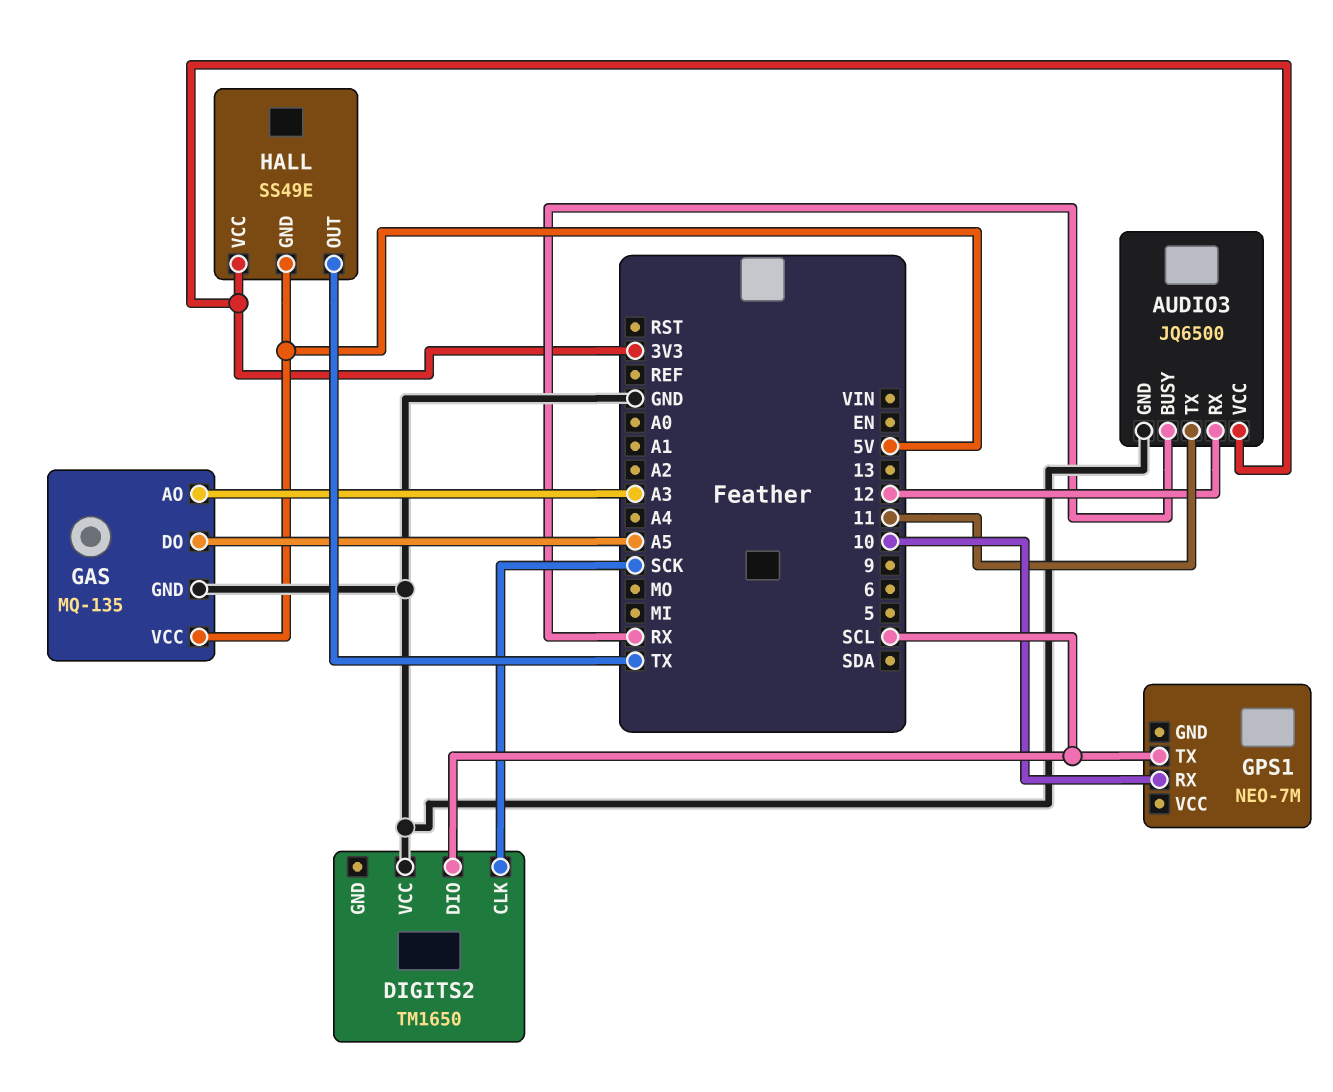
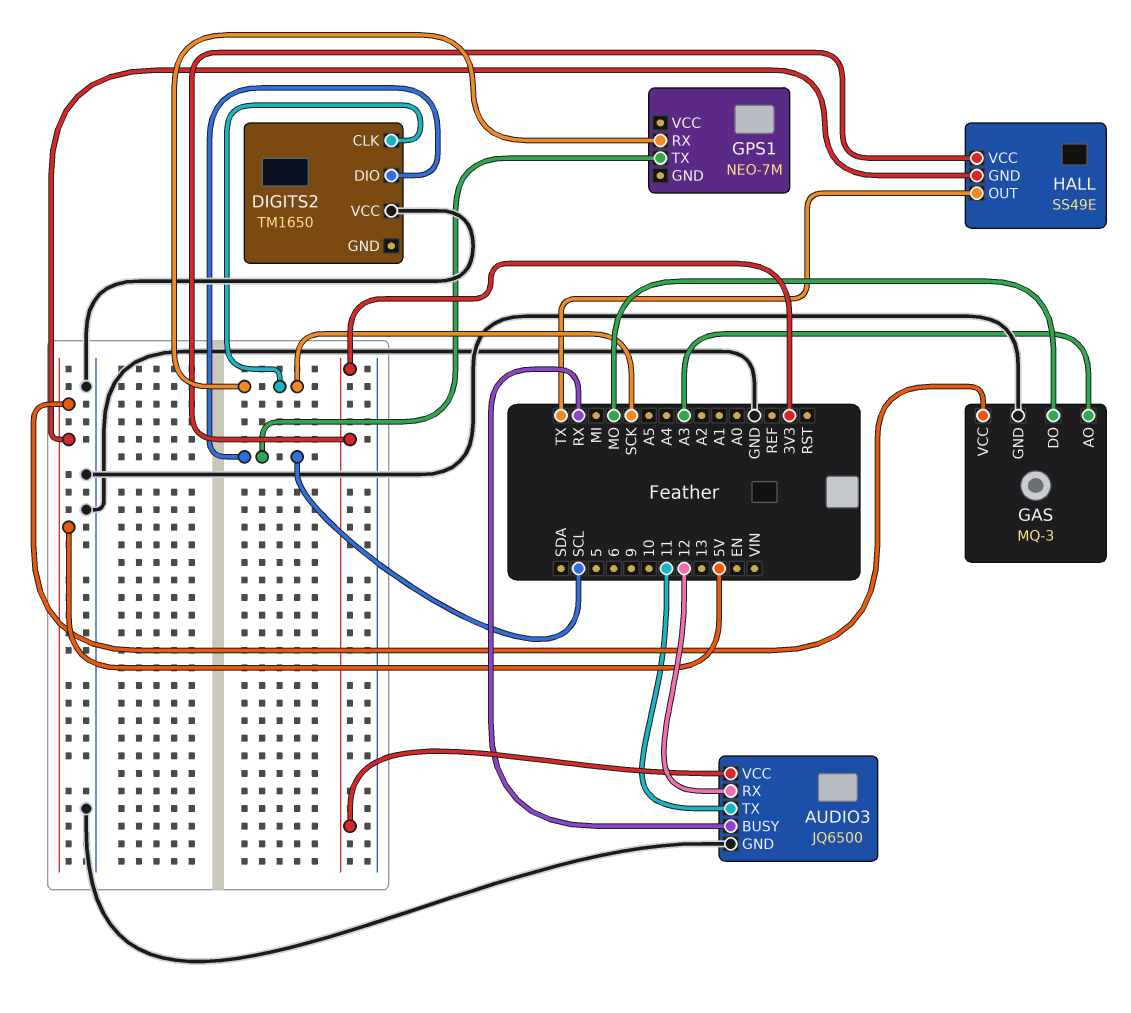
GAS: MQ-135 -> MQ-3
GAS pin DO: A5 -> MO
GPS1 pin RX: 10 -> SCK

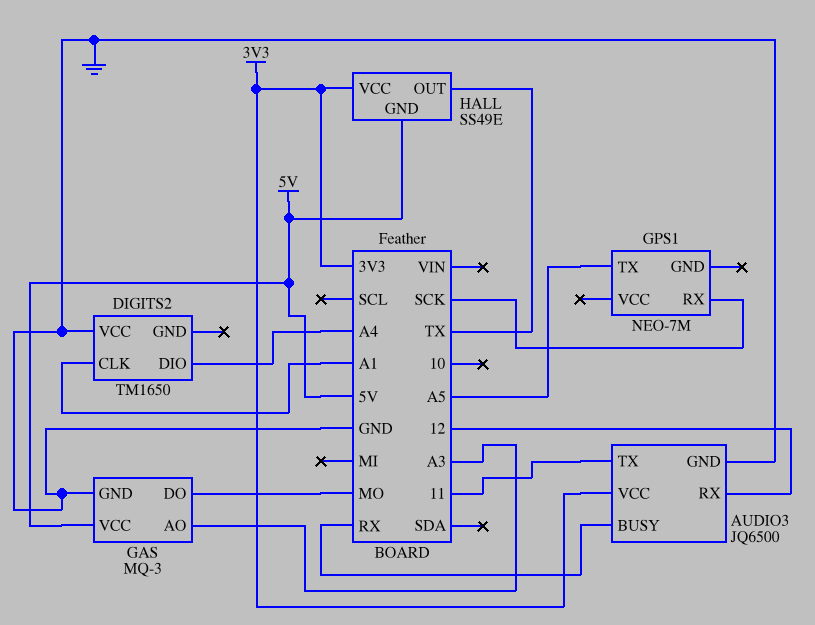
DIGITS2 pin CLK: SCK -> A1
DIGITS2 pin DIO: SCL -> A4
GPS1 pin TX: SCL -> A5

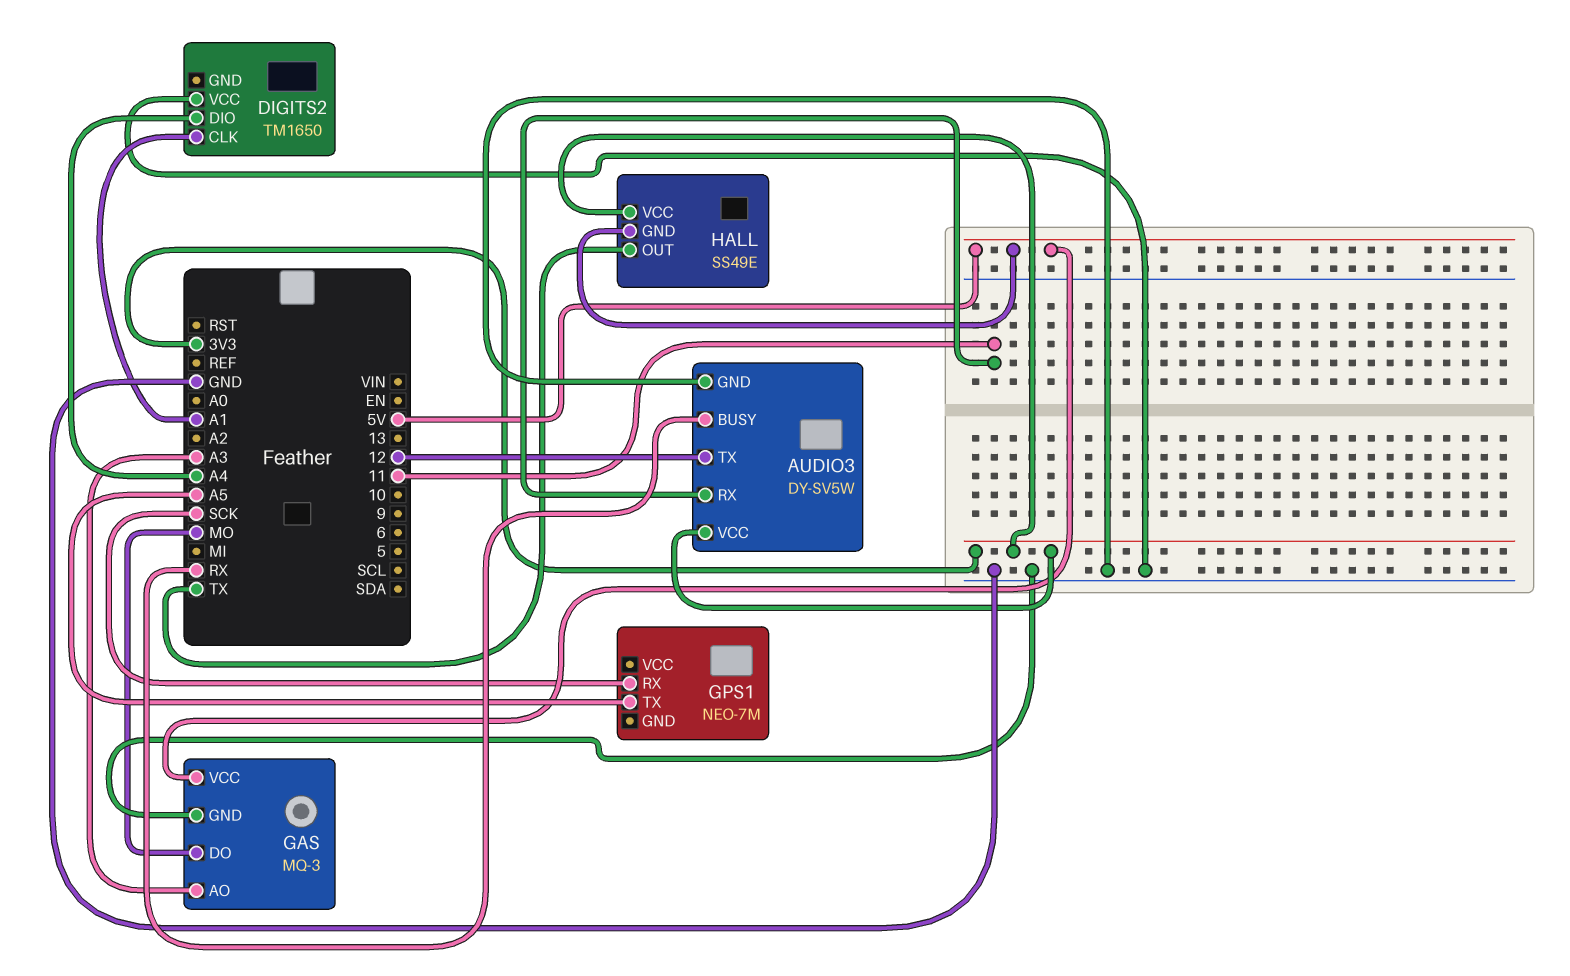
AUDIO3: JQ6500 -> DY-SV5W
AUDIO3 pin RX: 12 -> 11
AUDIO3 pin TX: 11 -> 12

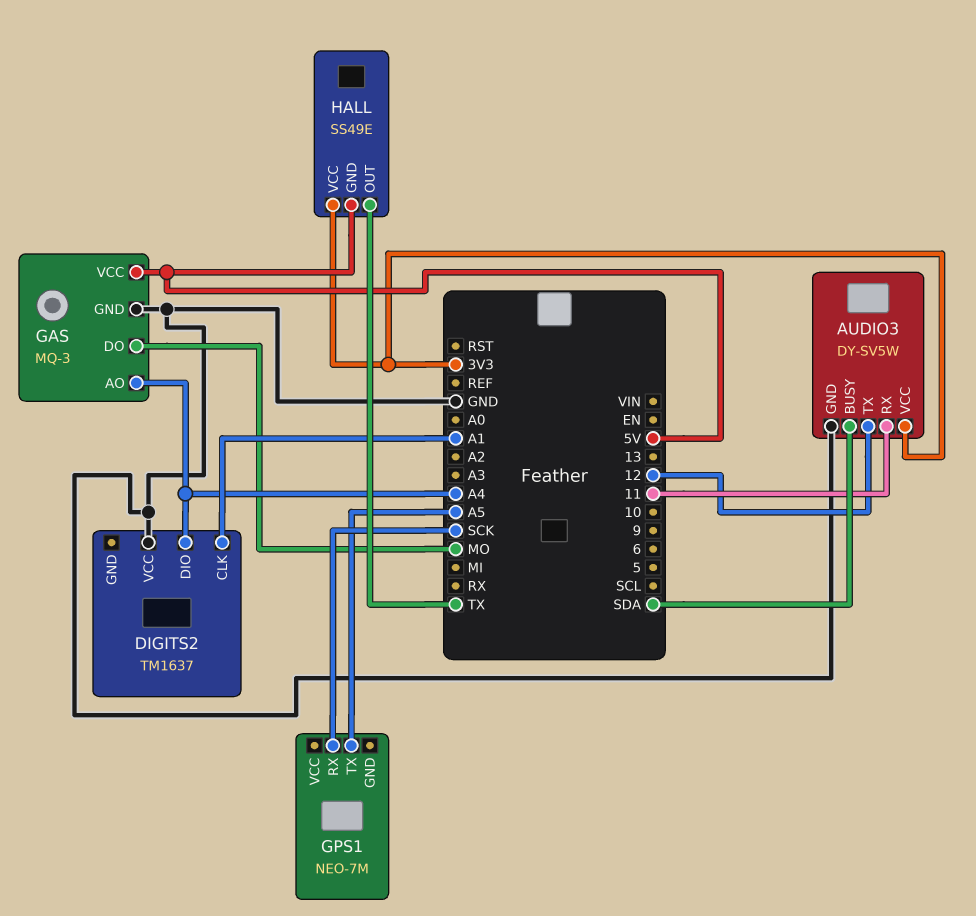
AUDIO3 pin BUSY: RX -> SDA
DIGITS2: TM1650 -> TM1637
GAS pin AO: A3 -> A4

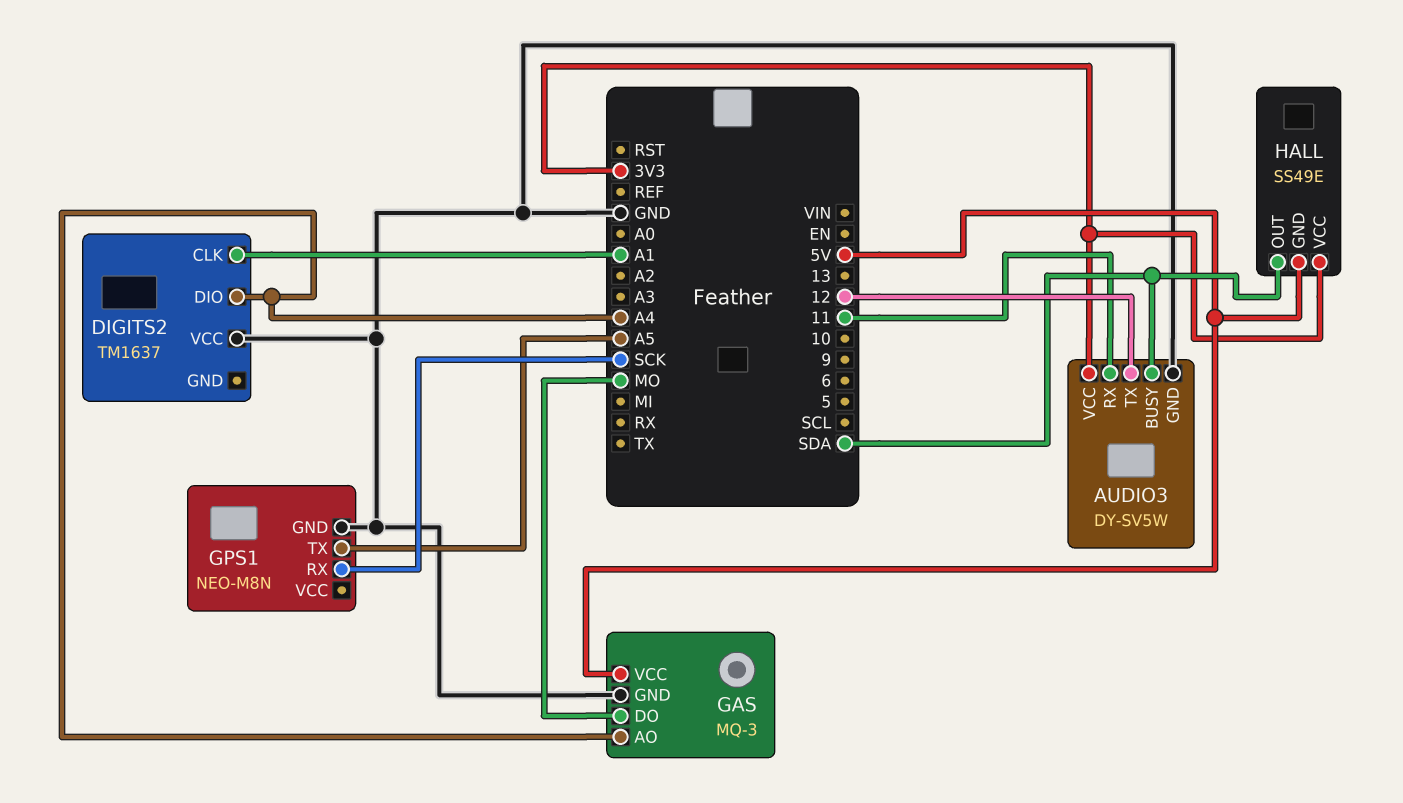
GPS1: NEO-7M -> NEO-M8N
GPS1 pin GND: none -> GND
HALL pin OUT: TX -> SDA

